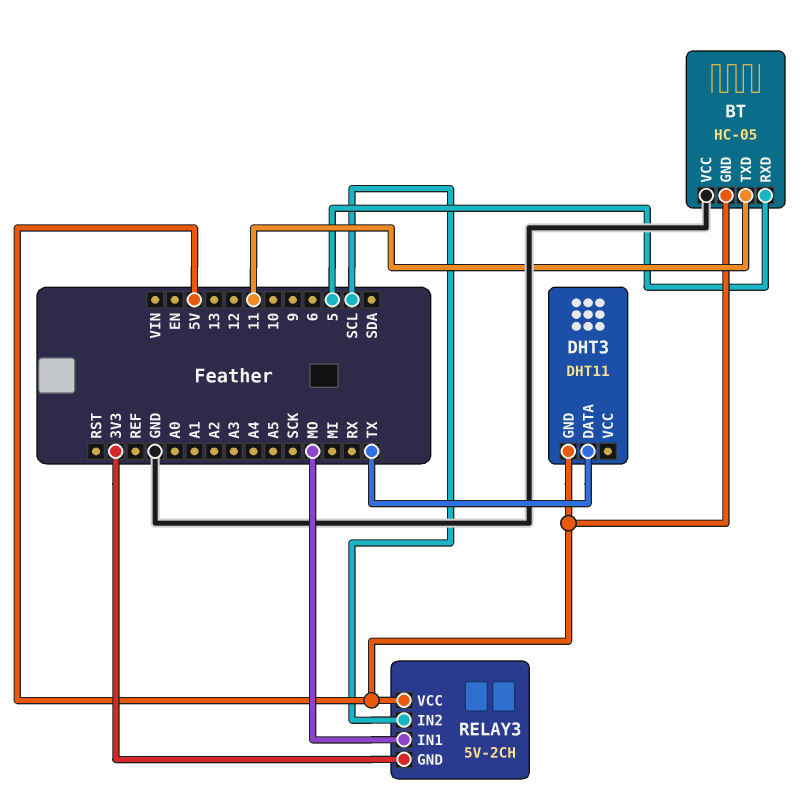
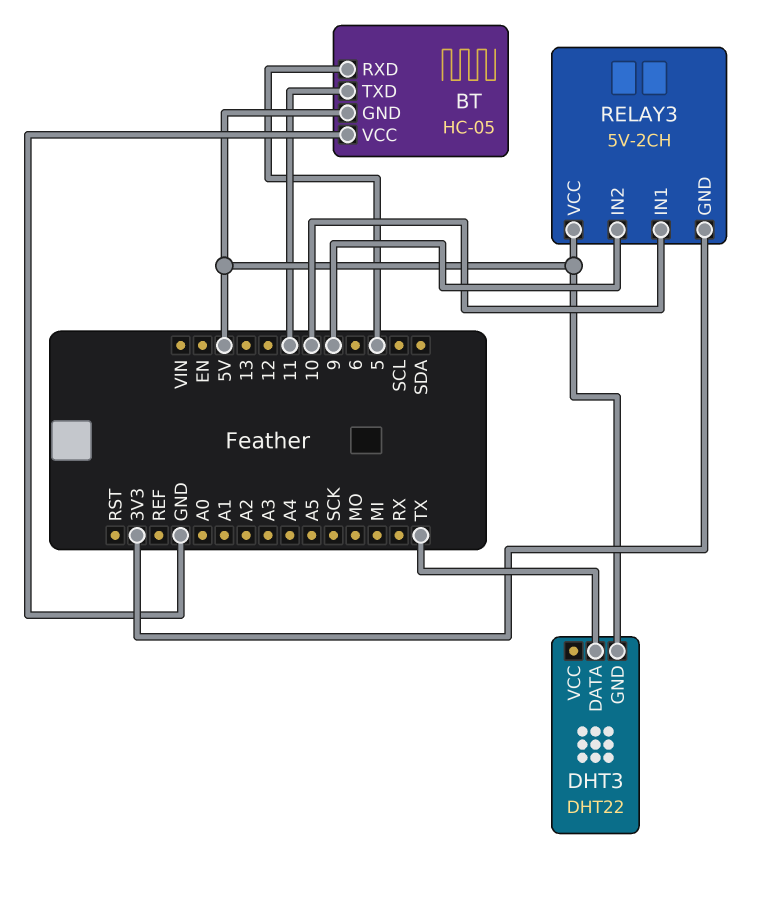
DHT3: DHT11 -> DHT22
RELAY3 pin IN1: MO -> 10
RELAY3 pin IN2: SCL -> 9

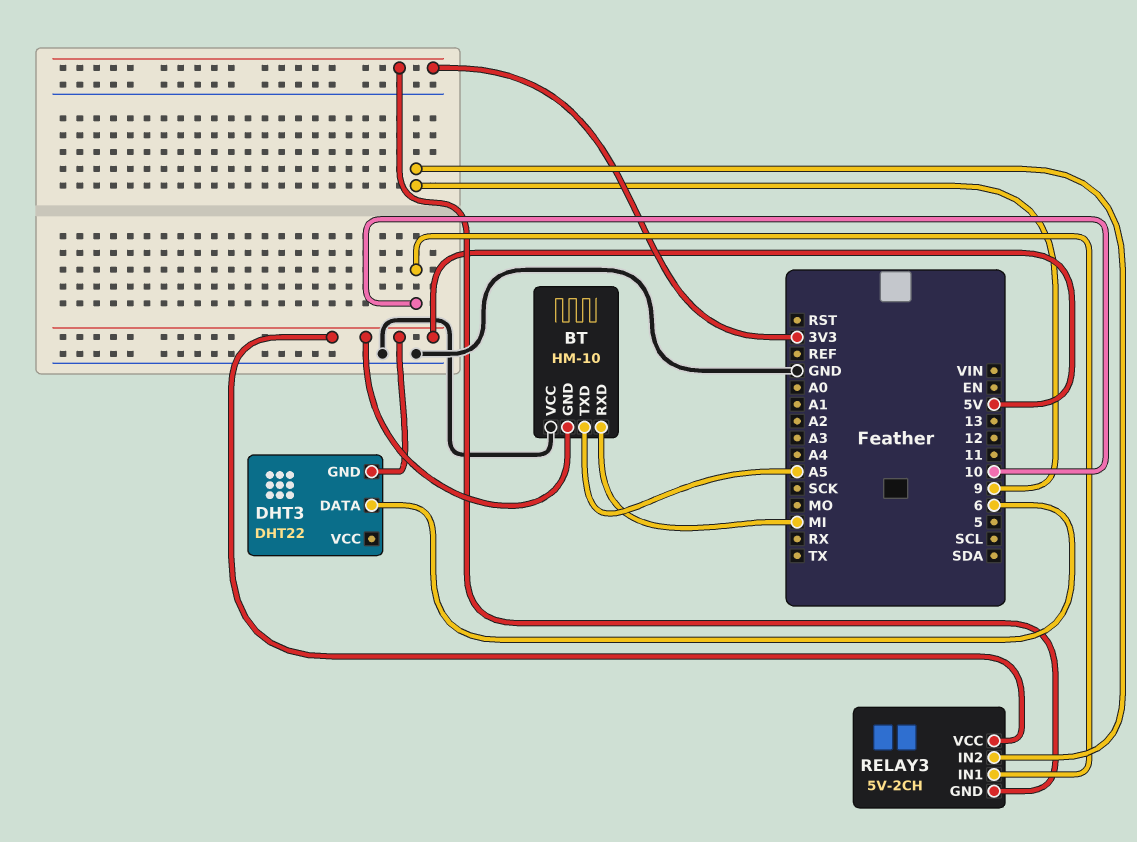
BT: HC-05 -> HM-10
BT pin RXD: 5 -> MI
BT pin TXD: 11 -> A5
DHT3 pin DATA: TX -> 6

